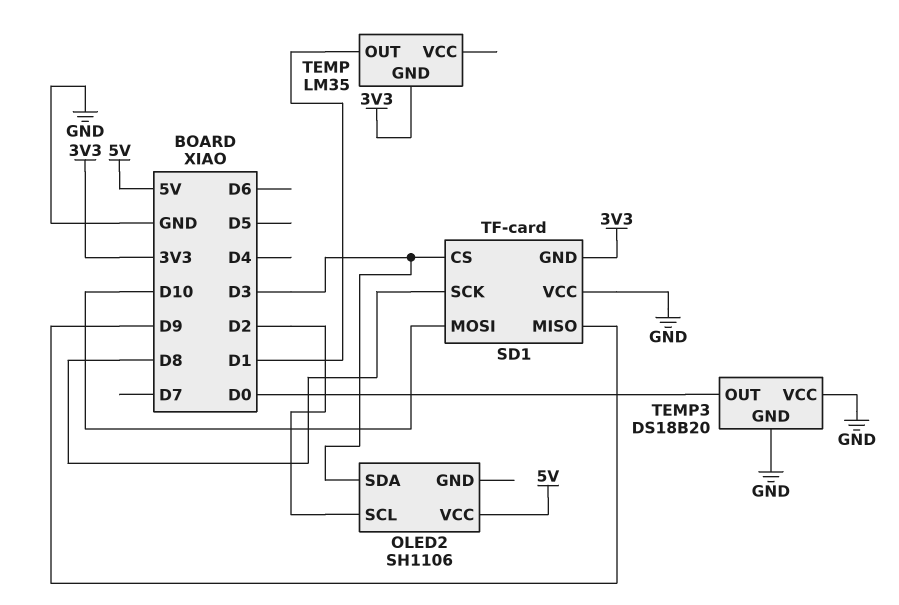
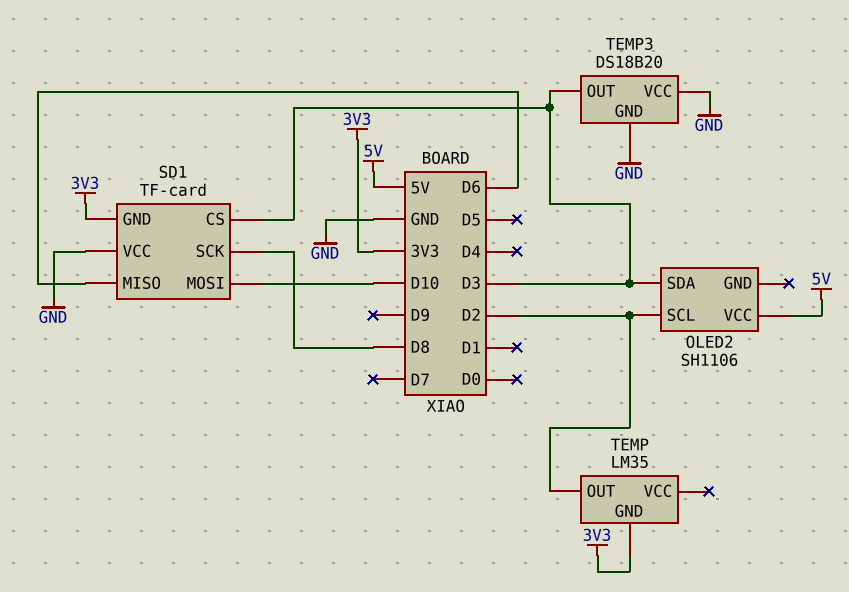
SD1 pin MISO: D9 -> D6
TEMP pin OUT: D1 -> D2
TEMP3 pin OUT: D0 -> D3

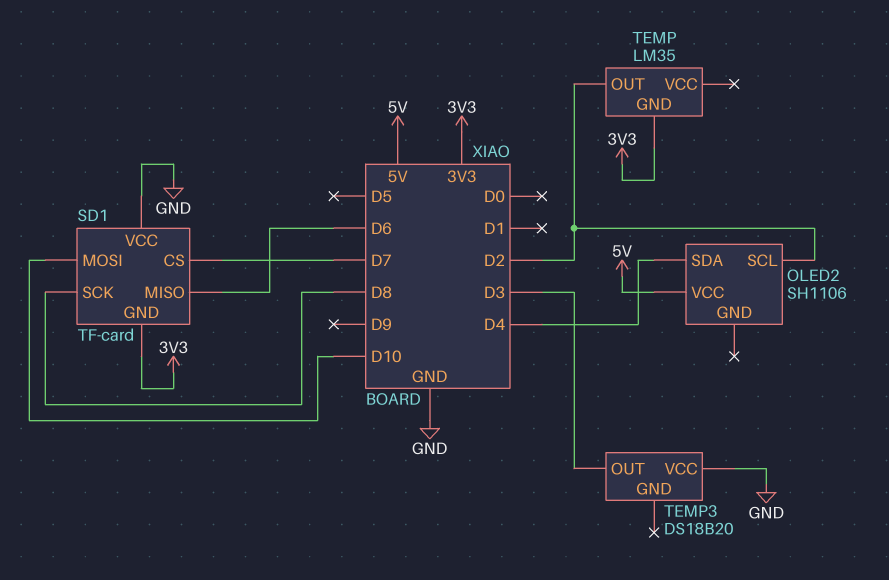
OLED2 pin SDA: D3 -> D4
SD1 pin CS: D3 -> D7
TEMP3 pin GND: GND -> none

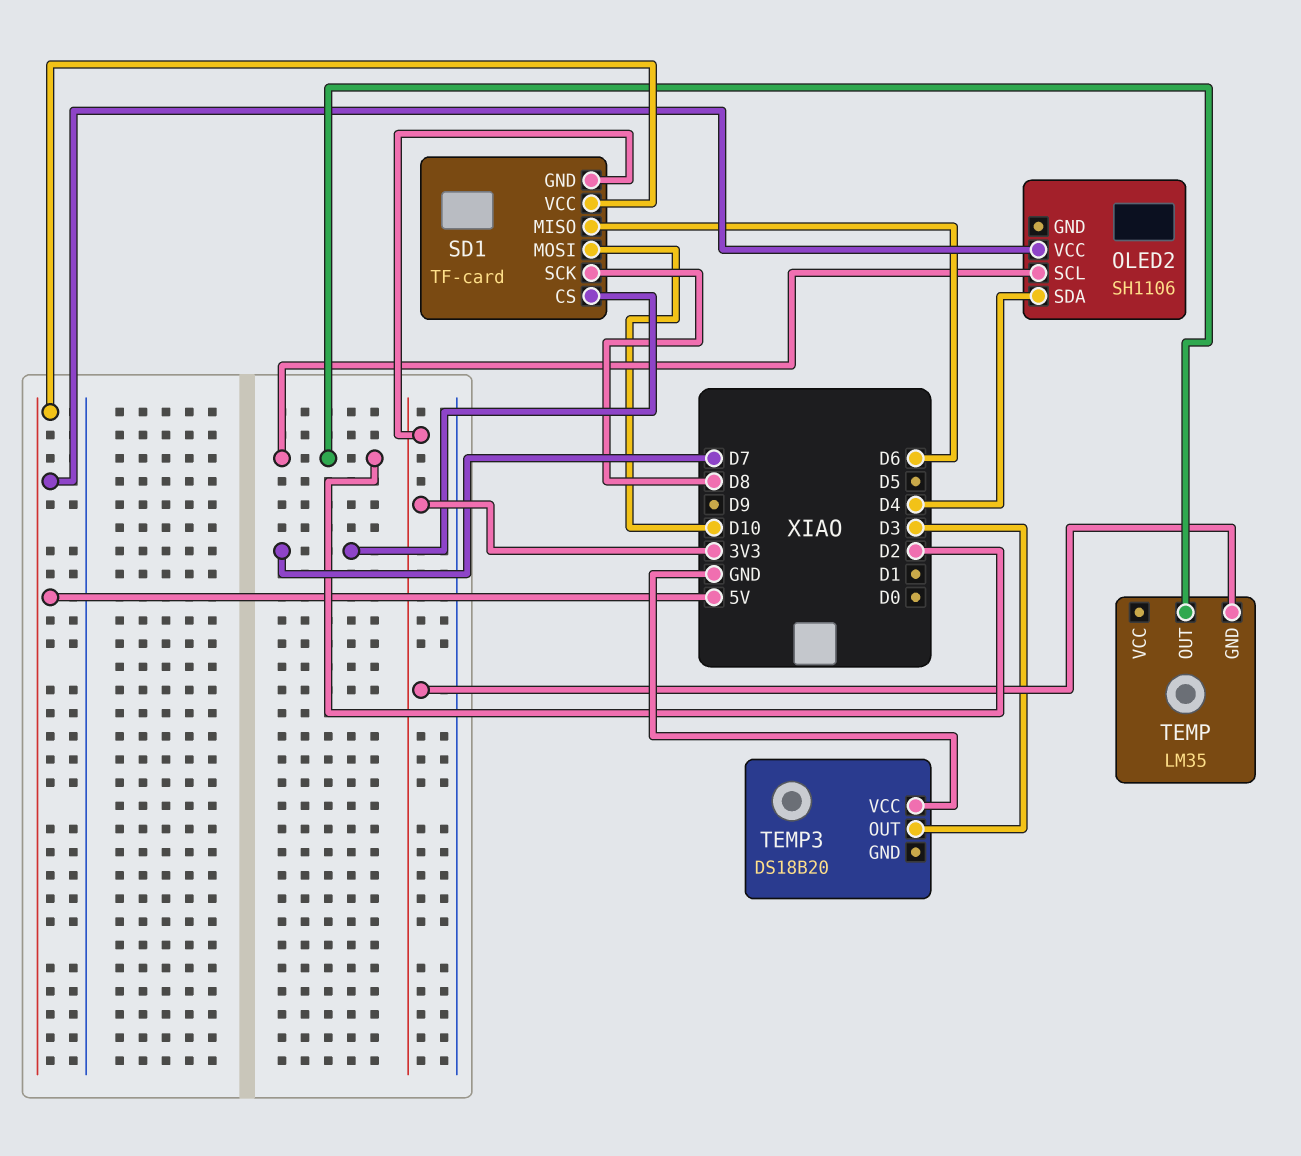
SD1 pin VCC: GND -> 5V

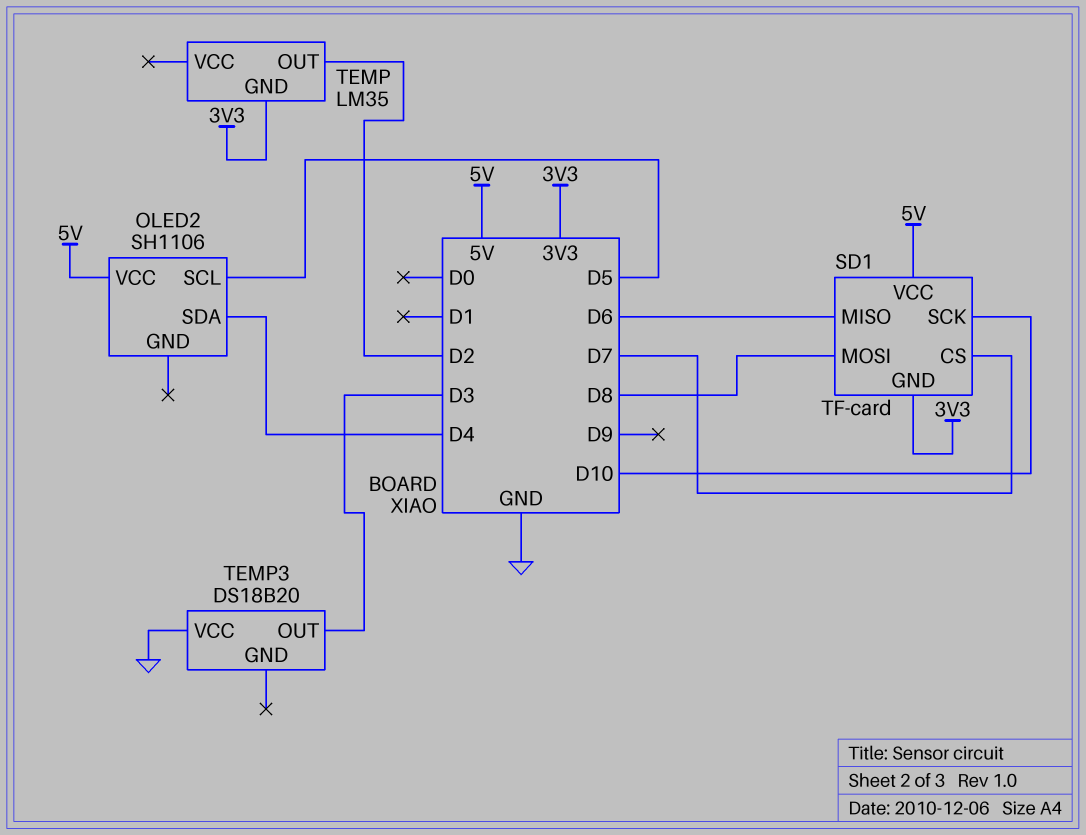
OLED2 pin SCL: D2 -> D5
SD1 pin MOSI: D10 -> D8
SD1 pin SCK: D8 -> D10

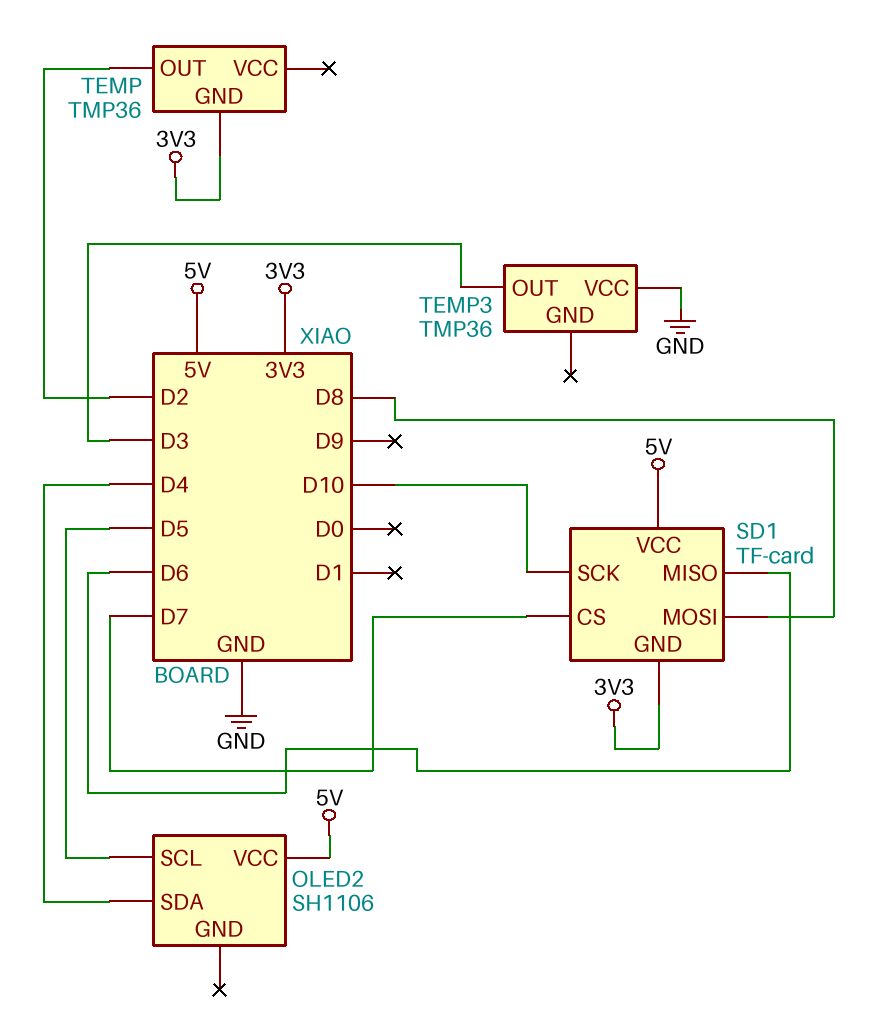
TEMP: LM35 -> TMP36
TEMP3: DS18B20 -> TMP36

